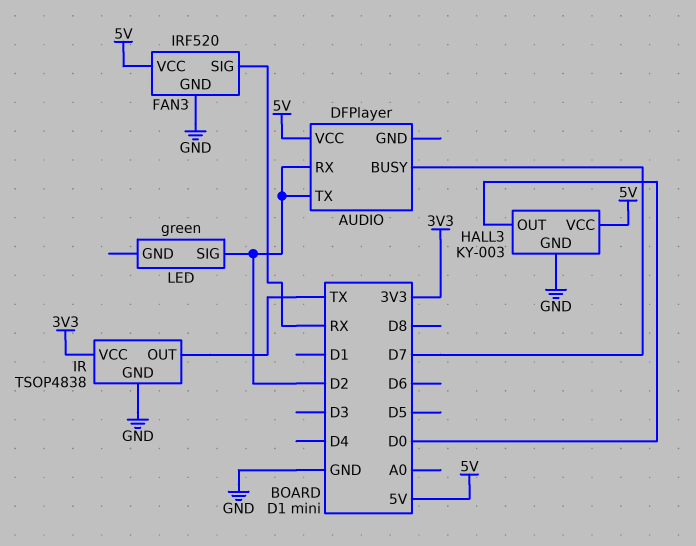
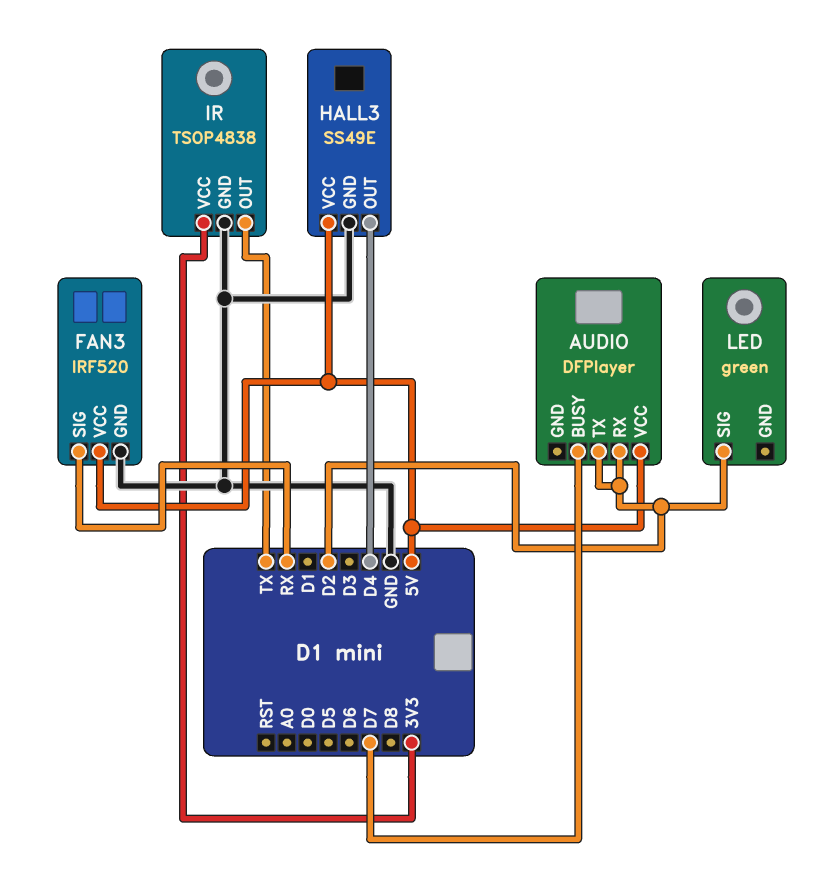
HALL3: KY-003 -> SS49E
HALL3 pin OUT: D0 -> D4

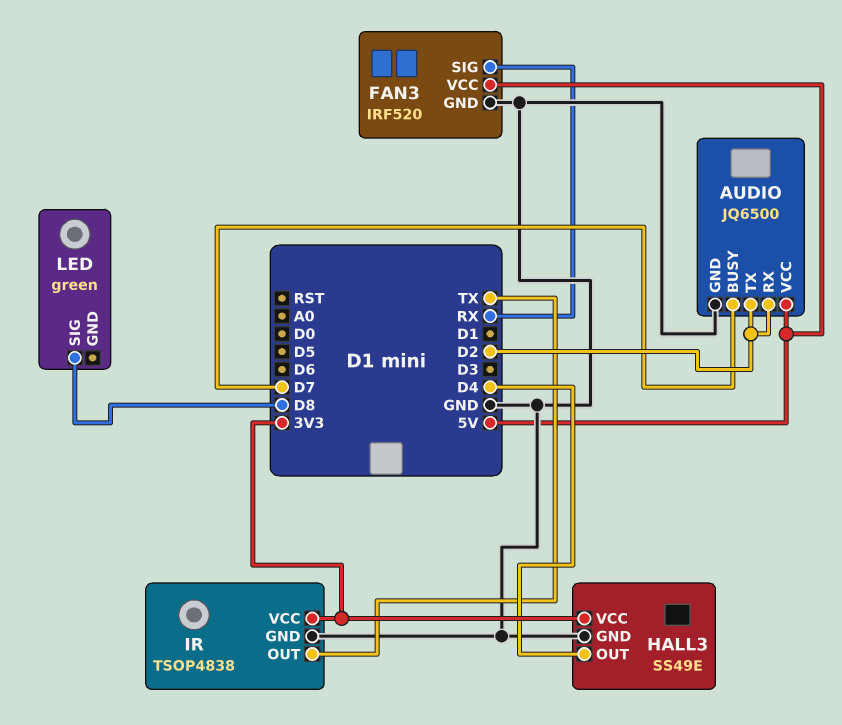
AUDIO: DFPlayer -> JQ6500
AUDIO pin GND: none -> GND
HALL3 pin VCC: 5V -> 3V3
LED pin SIG: D2 -> D8

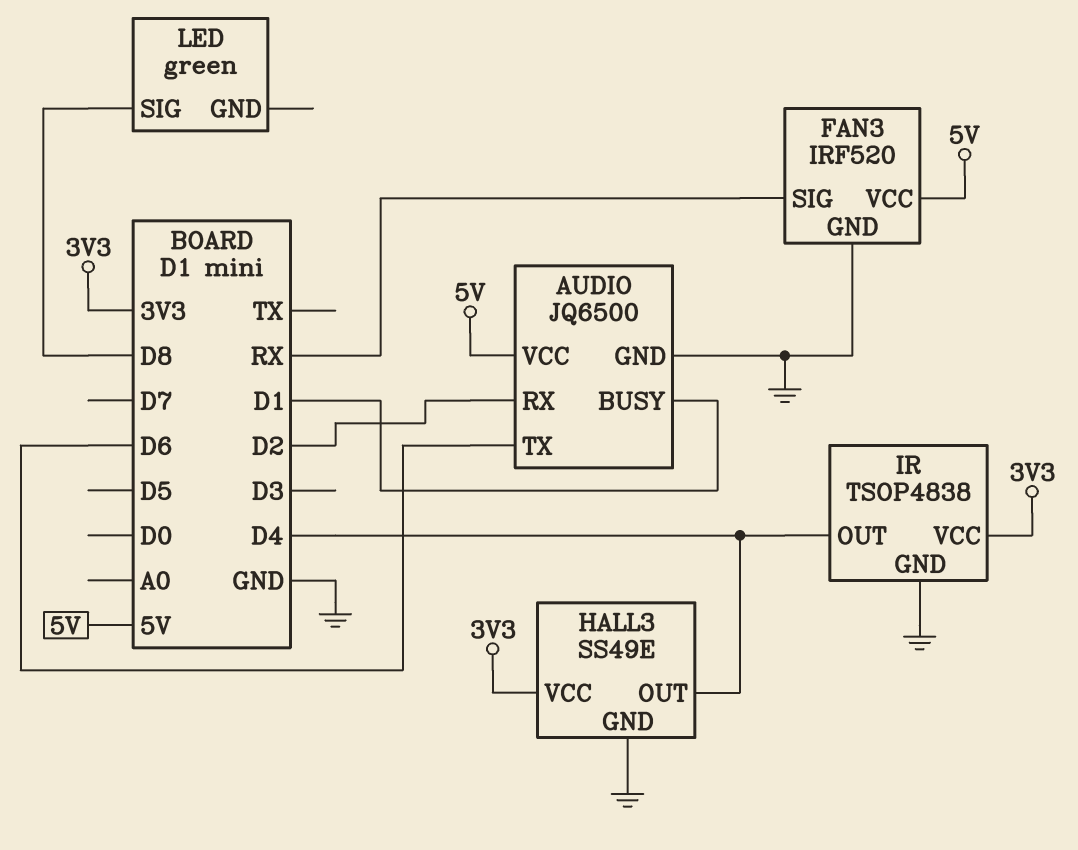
AUDIO pin BUSY: D7 -> D1
AUDIO pin TX: D2 -> D6
IR pin OUT: TX -> D4

